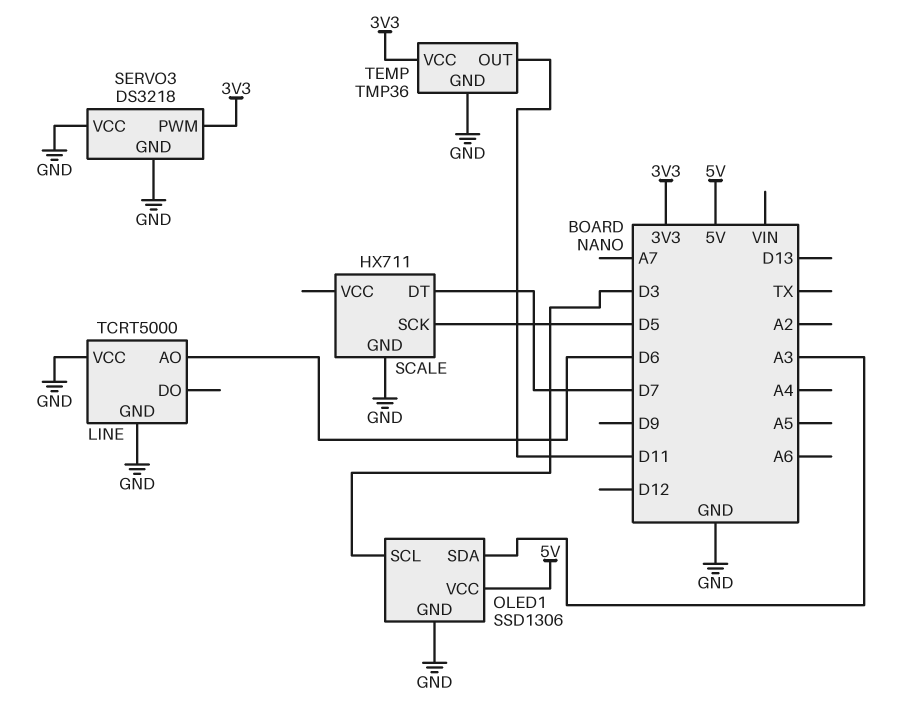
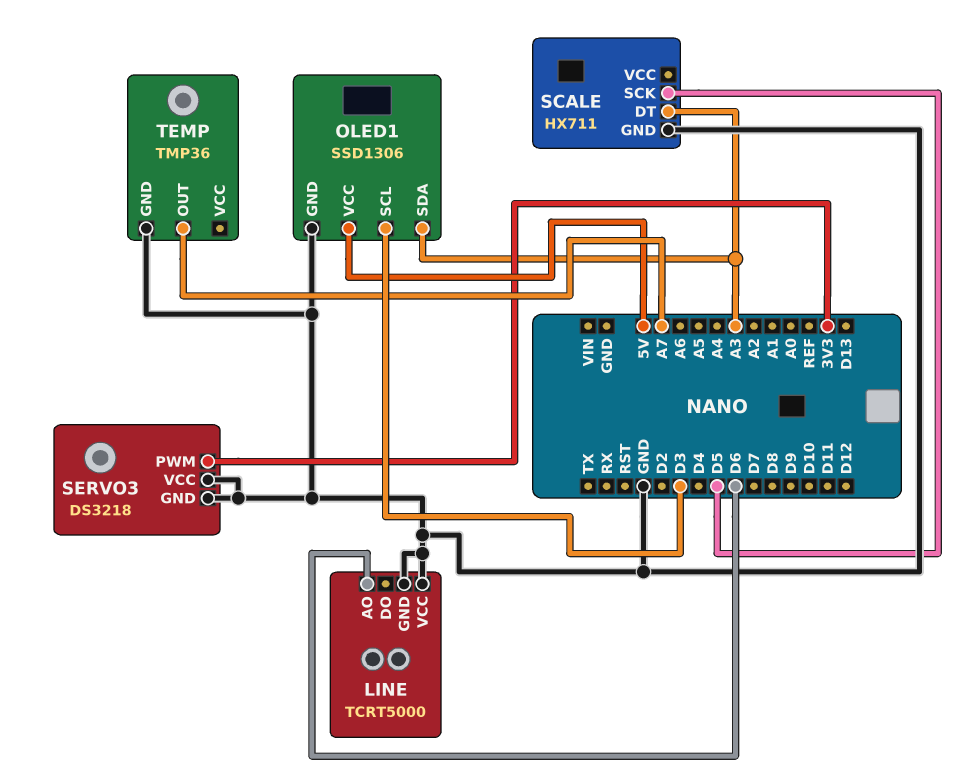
SCALE pin DT: D7 -> A3
TEMP pin OUT: D11 -> A7
TEMP pin VCC: 3V3 -> none

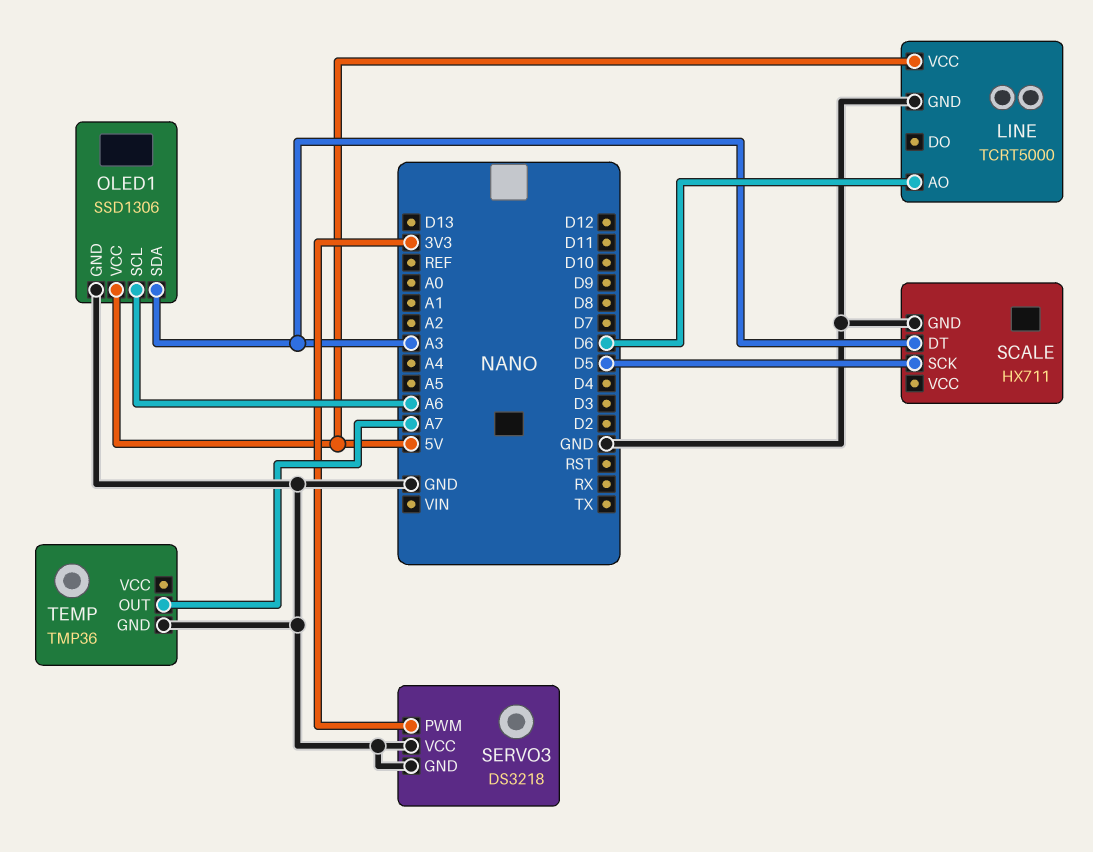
LINE pin VCC: GND -> 5V
OLED1 pin SCL: D3 -> A6

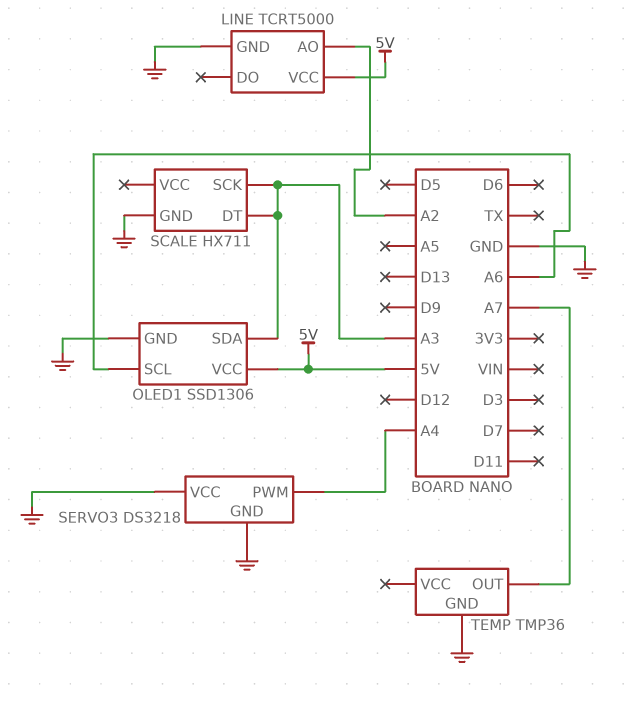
LINE pin AO: D6 -> A2
SCALE pin SCK: D5 -> A3
SERVO3 pin PWM: 3V3 -> A4

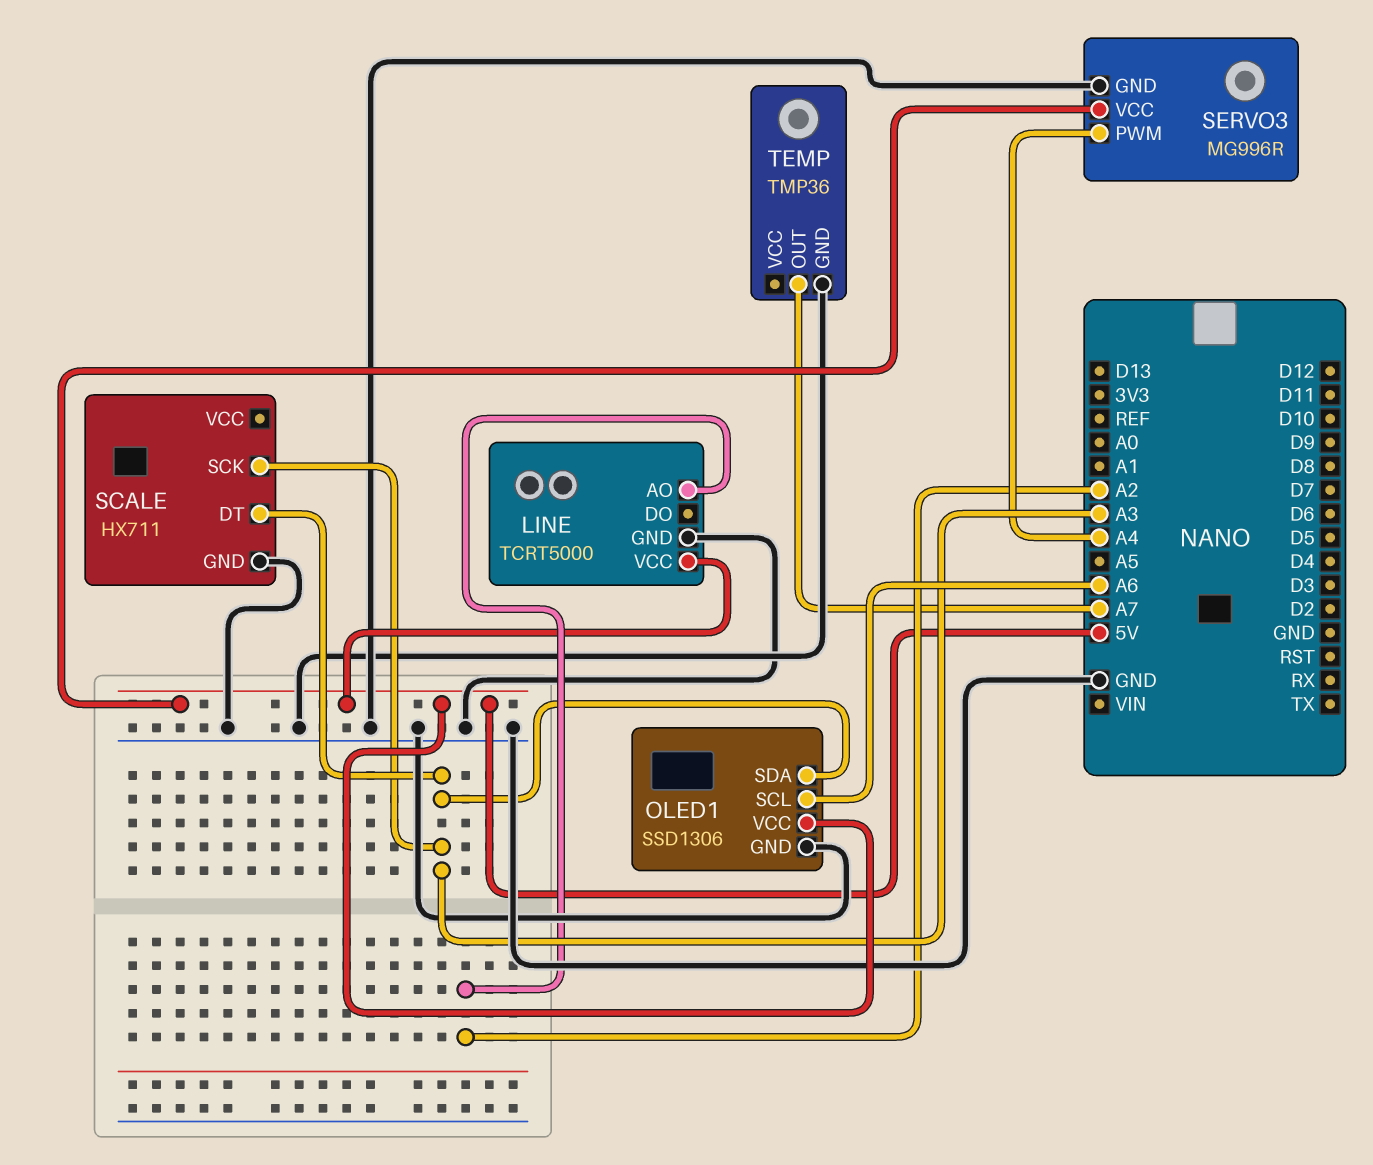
SERVO3: DS3218 -> MG996R
SERVO3 pin VCC: GND -> 5V

